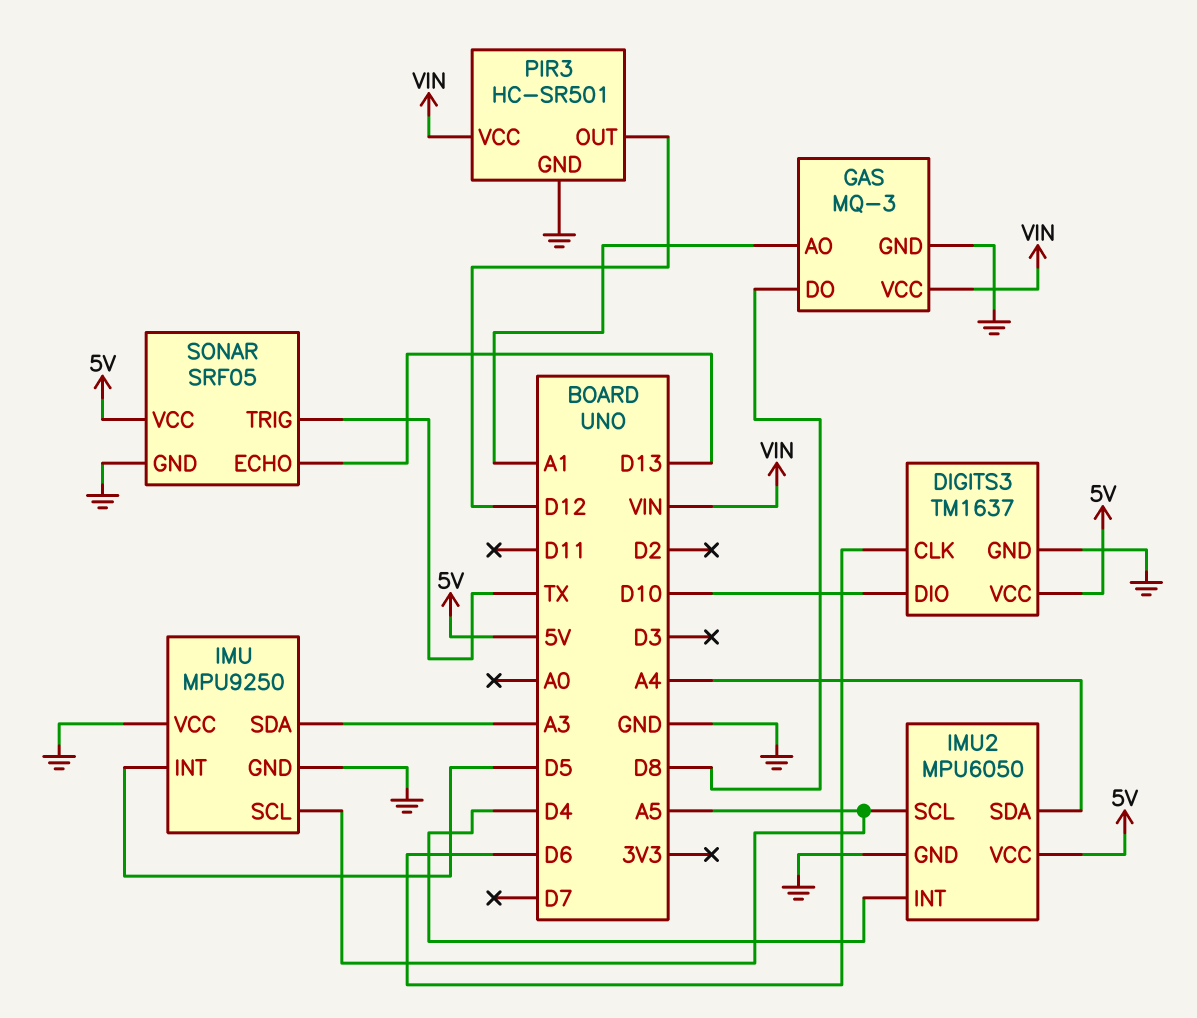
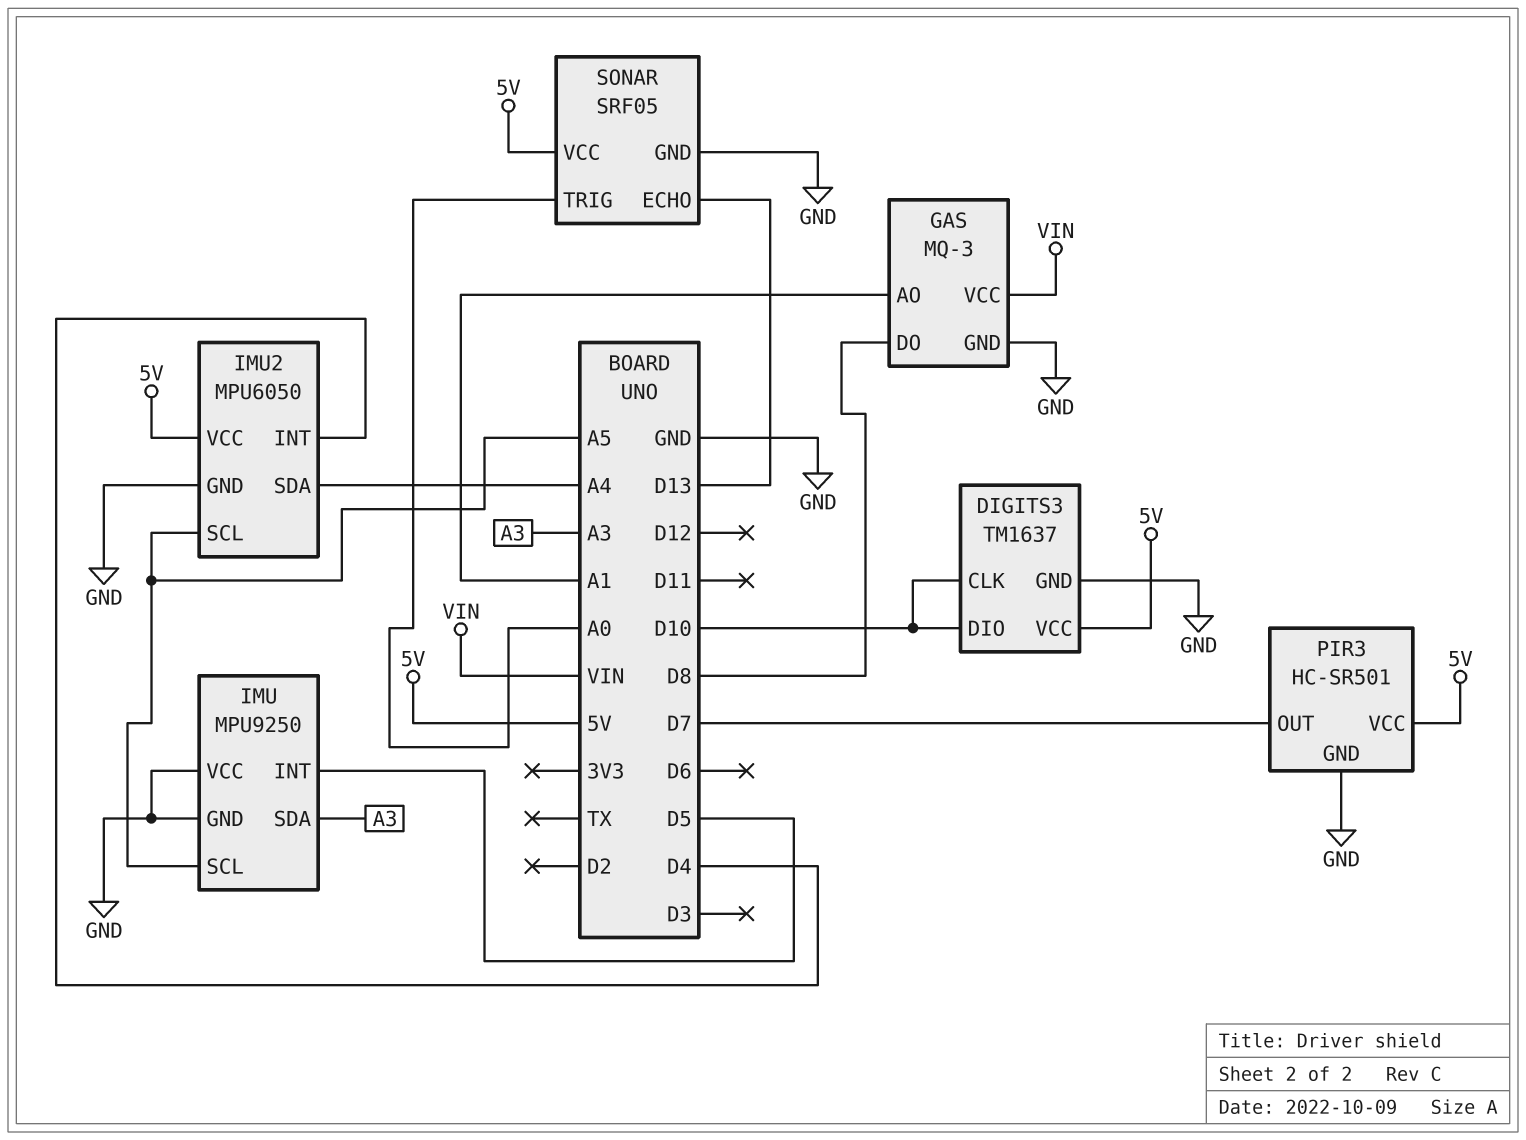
DIGITS3 pin CLK: D6 -> D10
PIR3 pin OUT: D12 -> D7
PIR3 pin VCC: VIN -> 5V
SONAR pin TRIG: TX -> A0

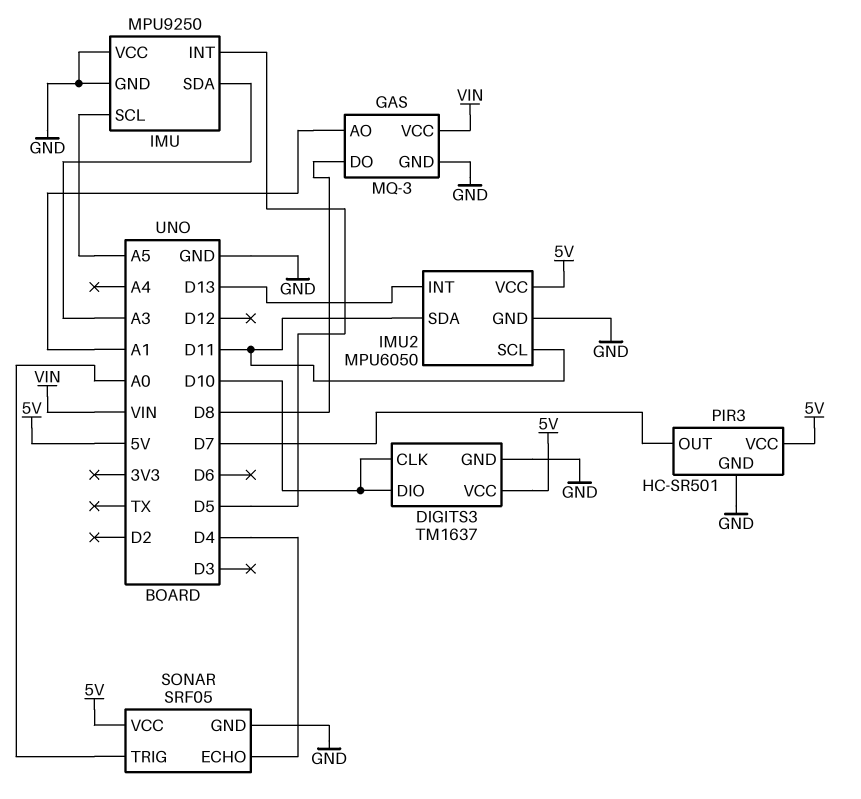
IMU2 pin INT: D4 -> D13
IMU2 pin SCL: A5 -> D11
IMU2 pin SDA: A4 -> D11
SONAR pin ECHO: D13 -> D4

